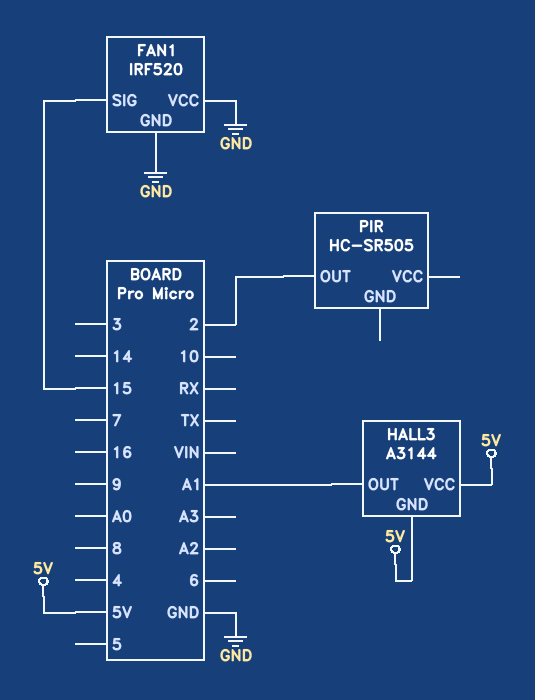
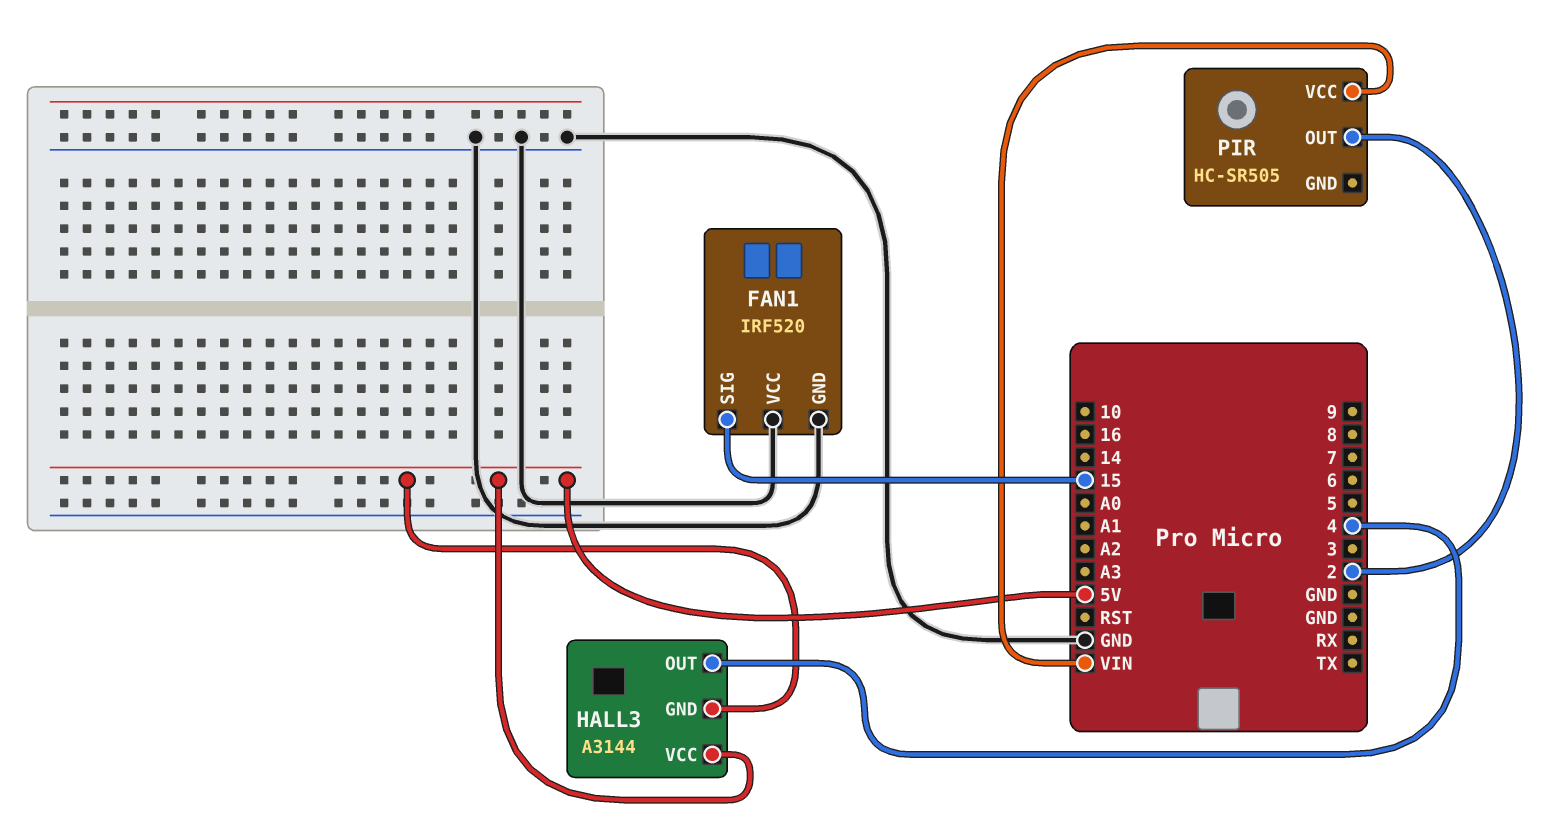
HALL3 pin OUT: A1 -> 4
PIR pin VCC: none -> VIN

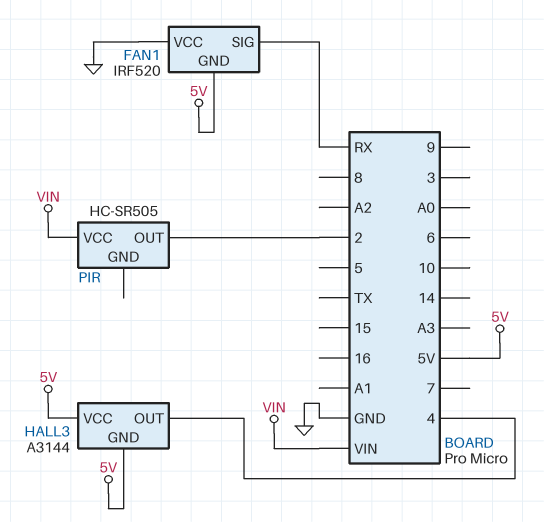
FAN1 pin GND: GND -> 5V
FAN1 pin SIG: 15 -> RX

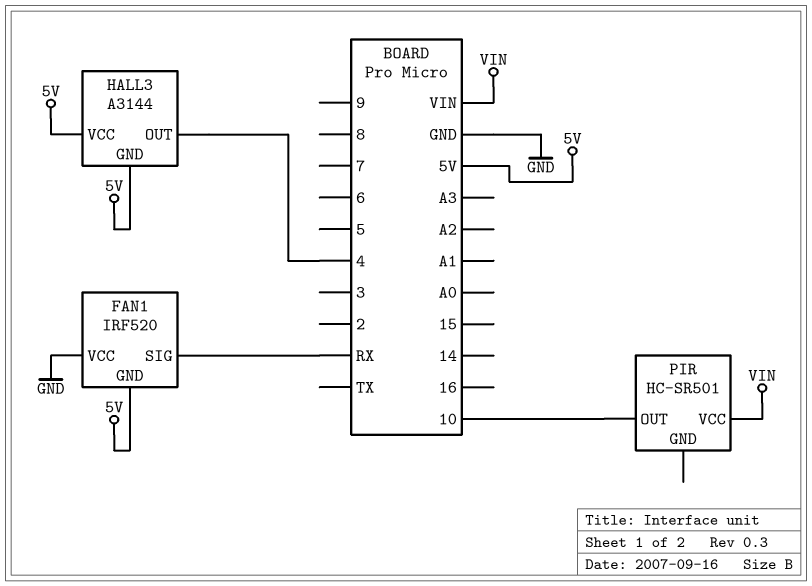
PIR: HC-SR505 -> HC-SR501
PIR pin OUT: 2 -> 10

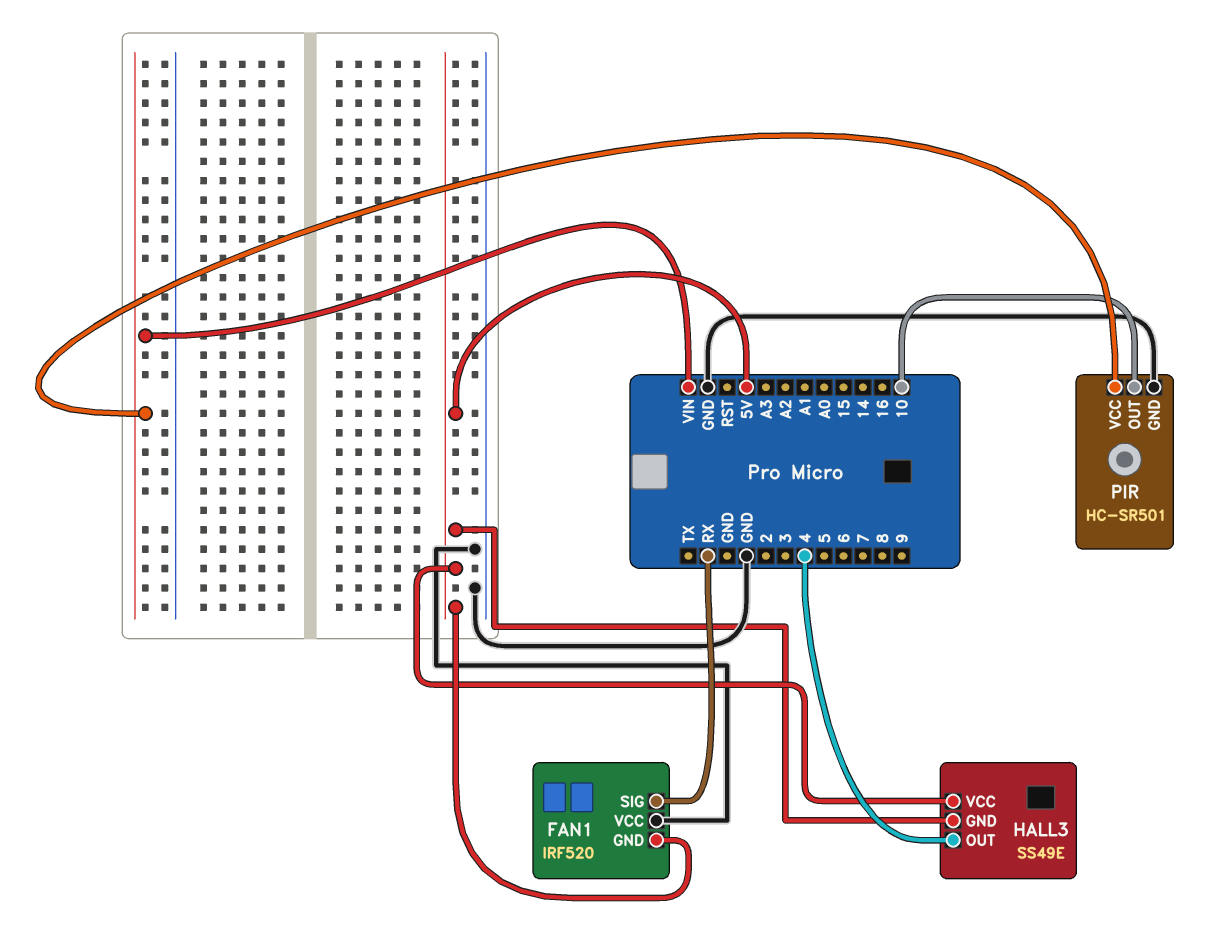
HALL3: A3144 -> SS49E
PIR pin GND: none -> GND

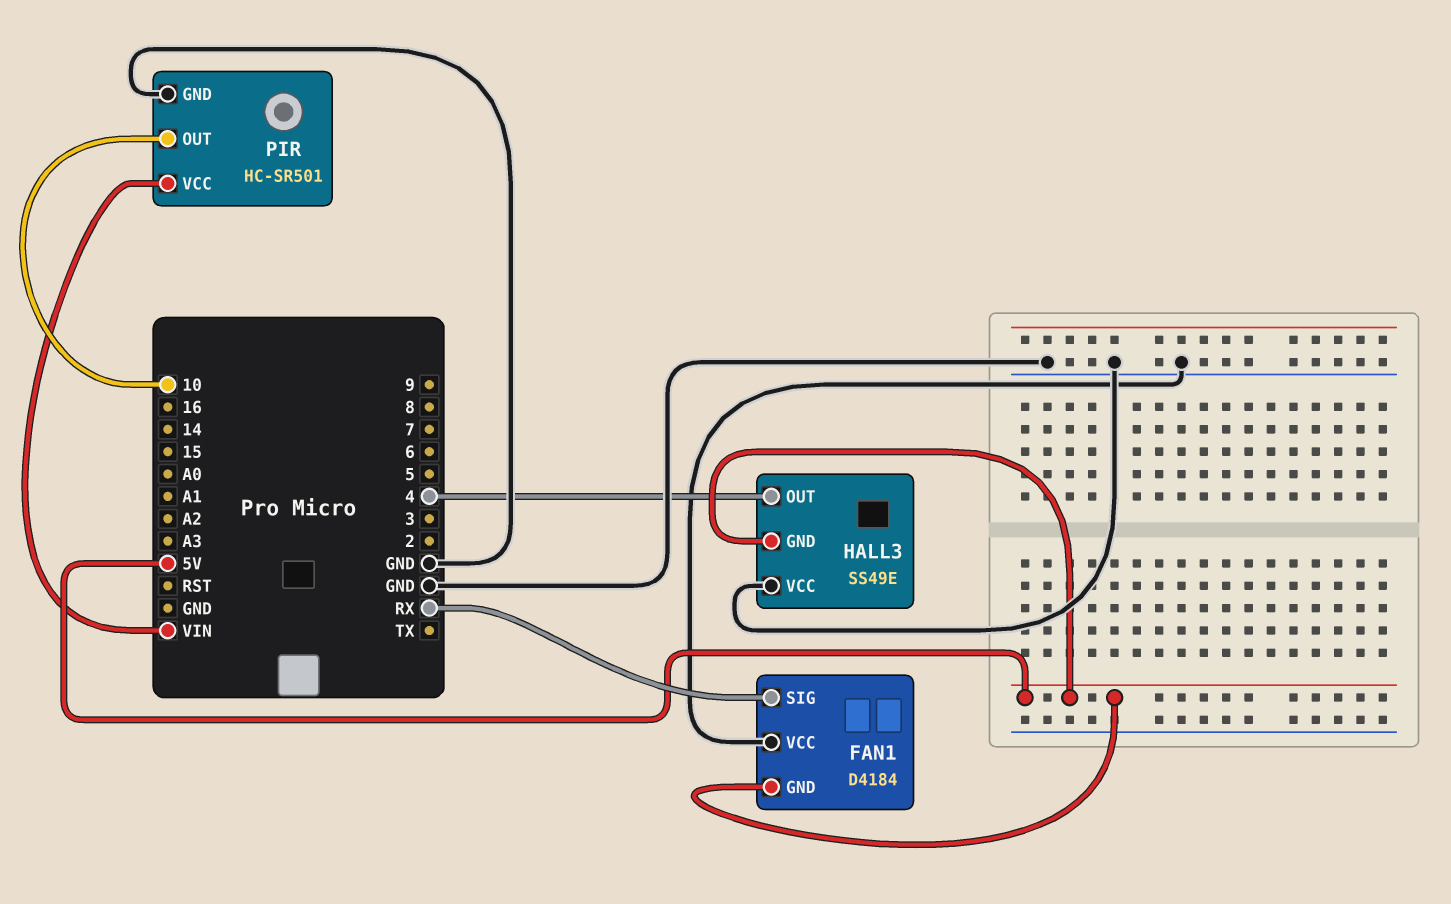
FAN1: IRF520 -> D4184
HALL3 pin VCC: 5V -> GND

